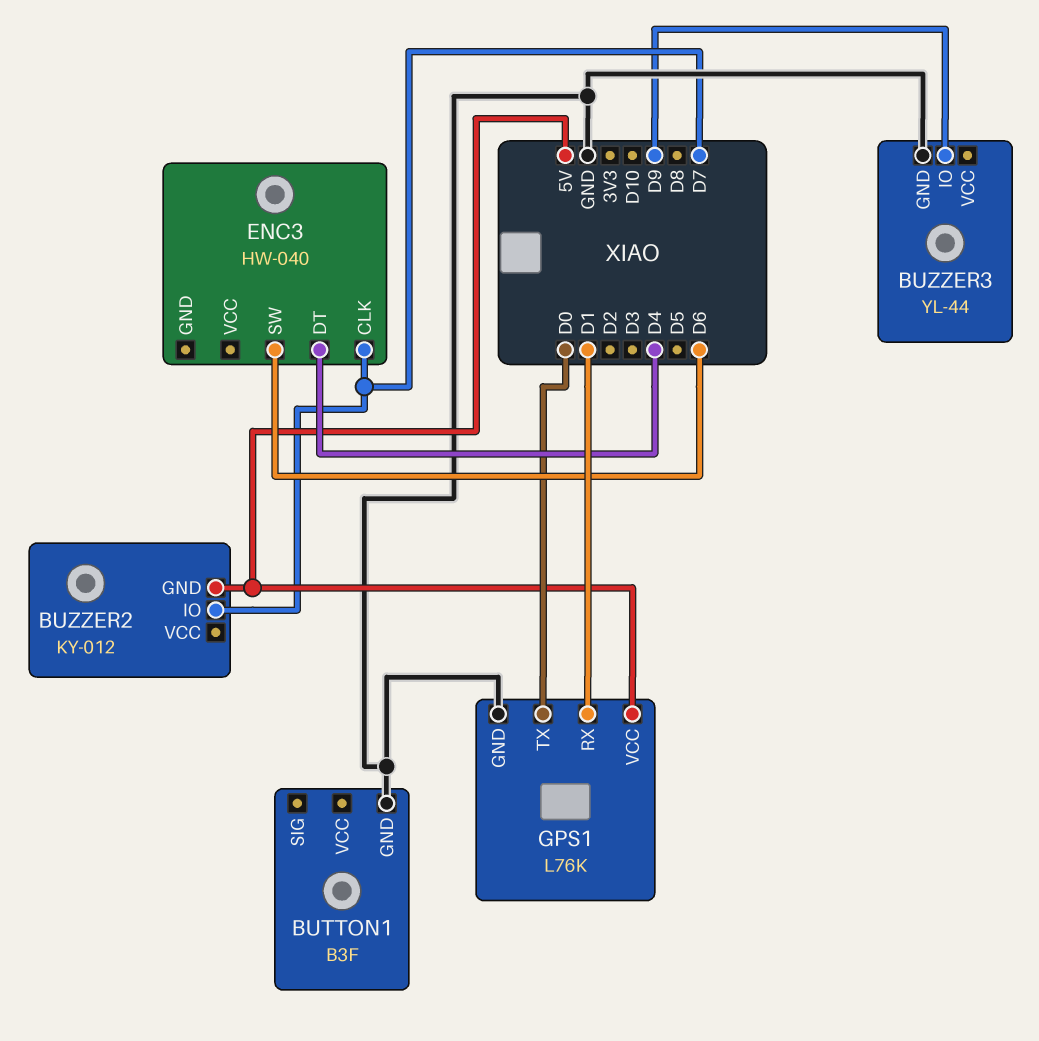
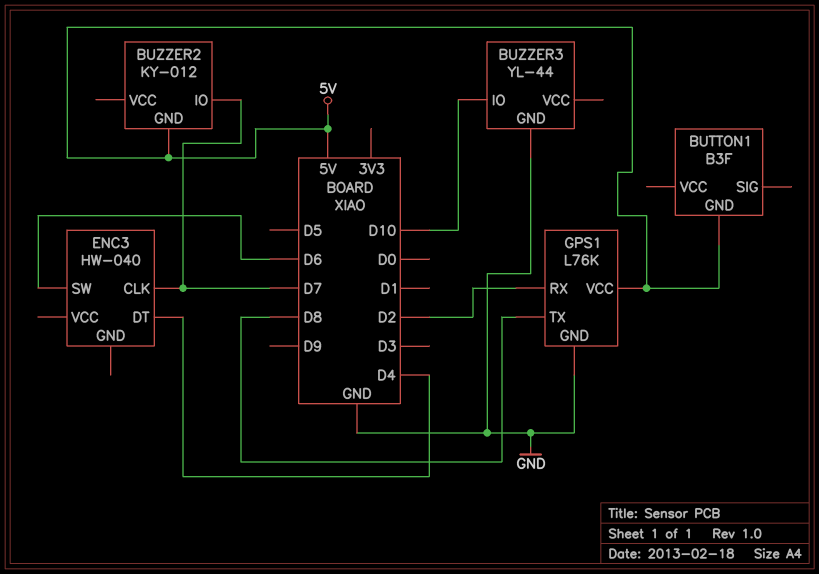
BUTTON1 pin GND: GND -> 5V
BUZZER3 pin IO: D9 -> D10
GPS1 pin RX: D1 -> D2
GPS1 pin TX: D0 -> D8

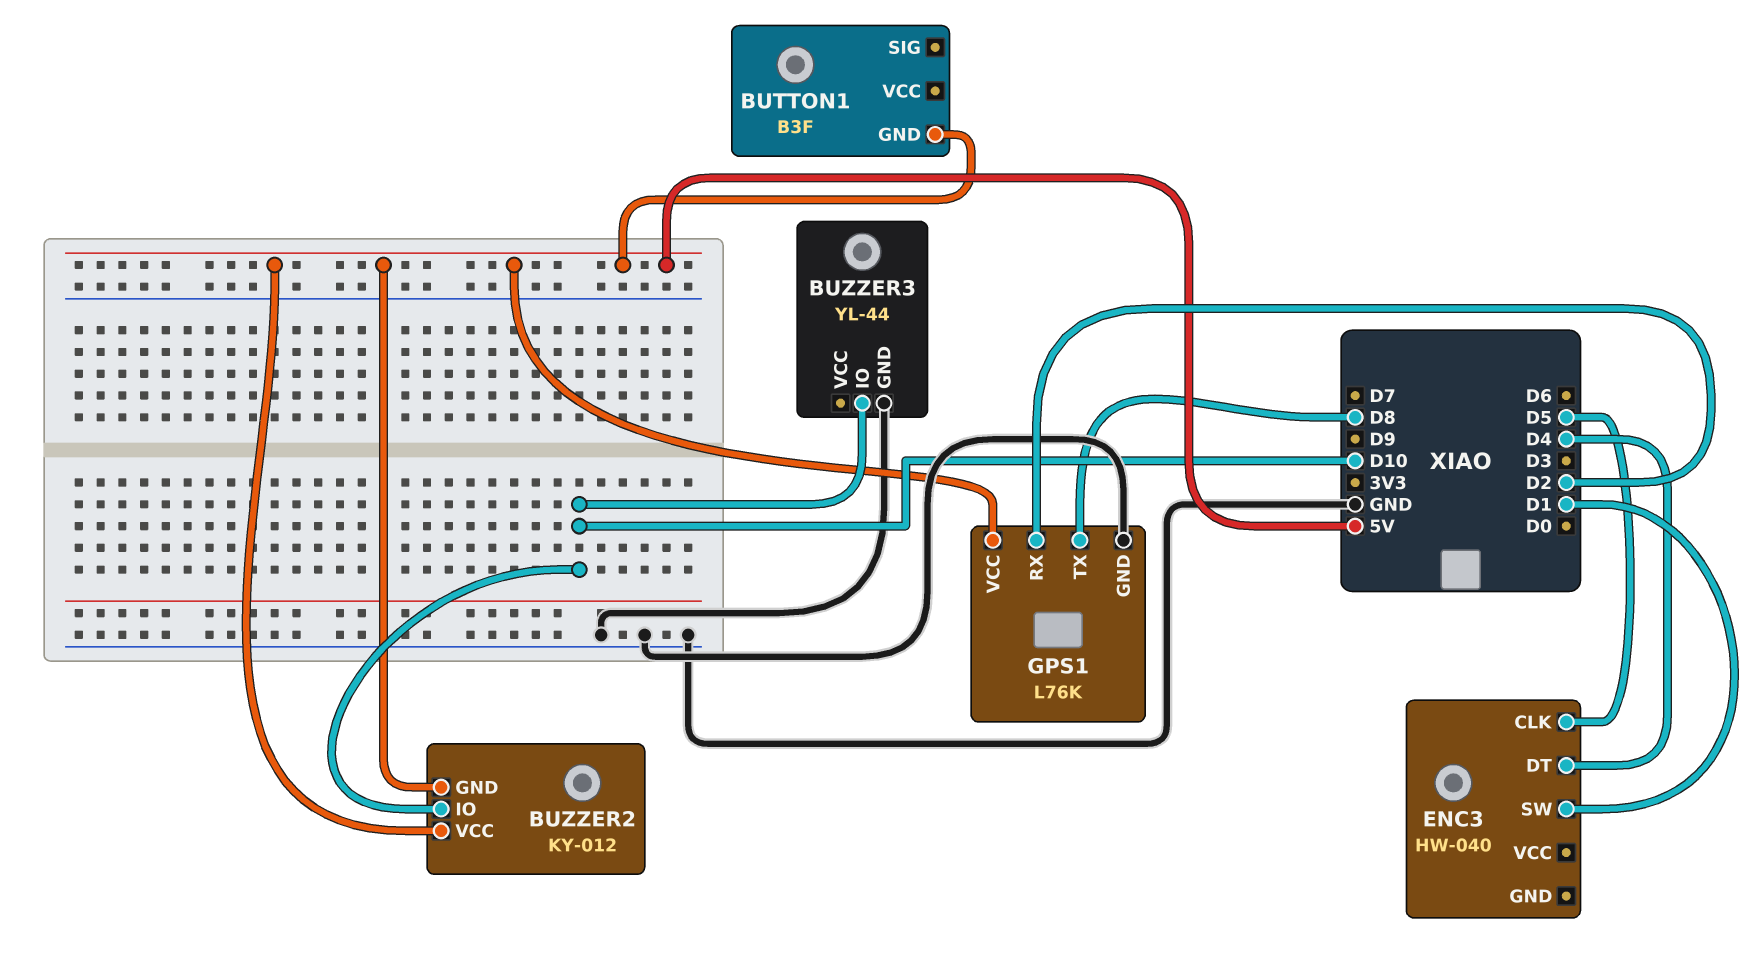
BUZZER2 pin IO: D7 -> D10
BUZZER2 pin VCC: none -> 5V
ENC3 pin CLK: D7 -> D5
ENC3 pin SW: D6 -> D1

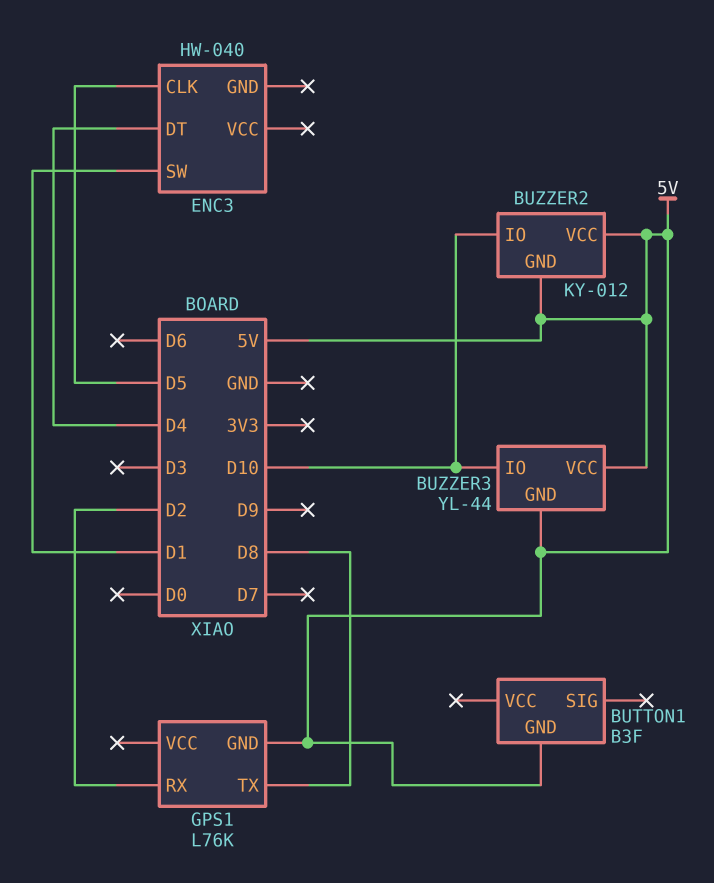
BUZZER3 pin GND: GND -> 5V
BUZZER3 pin VCC: none -> 5V
GPS1 pin GND: GND -> 5V
GPS1 pin VCC: 5V -> none

